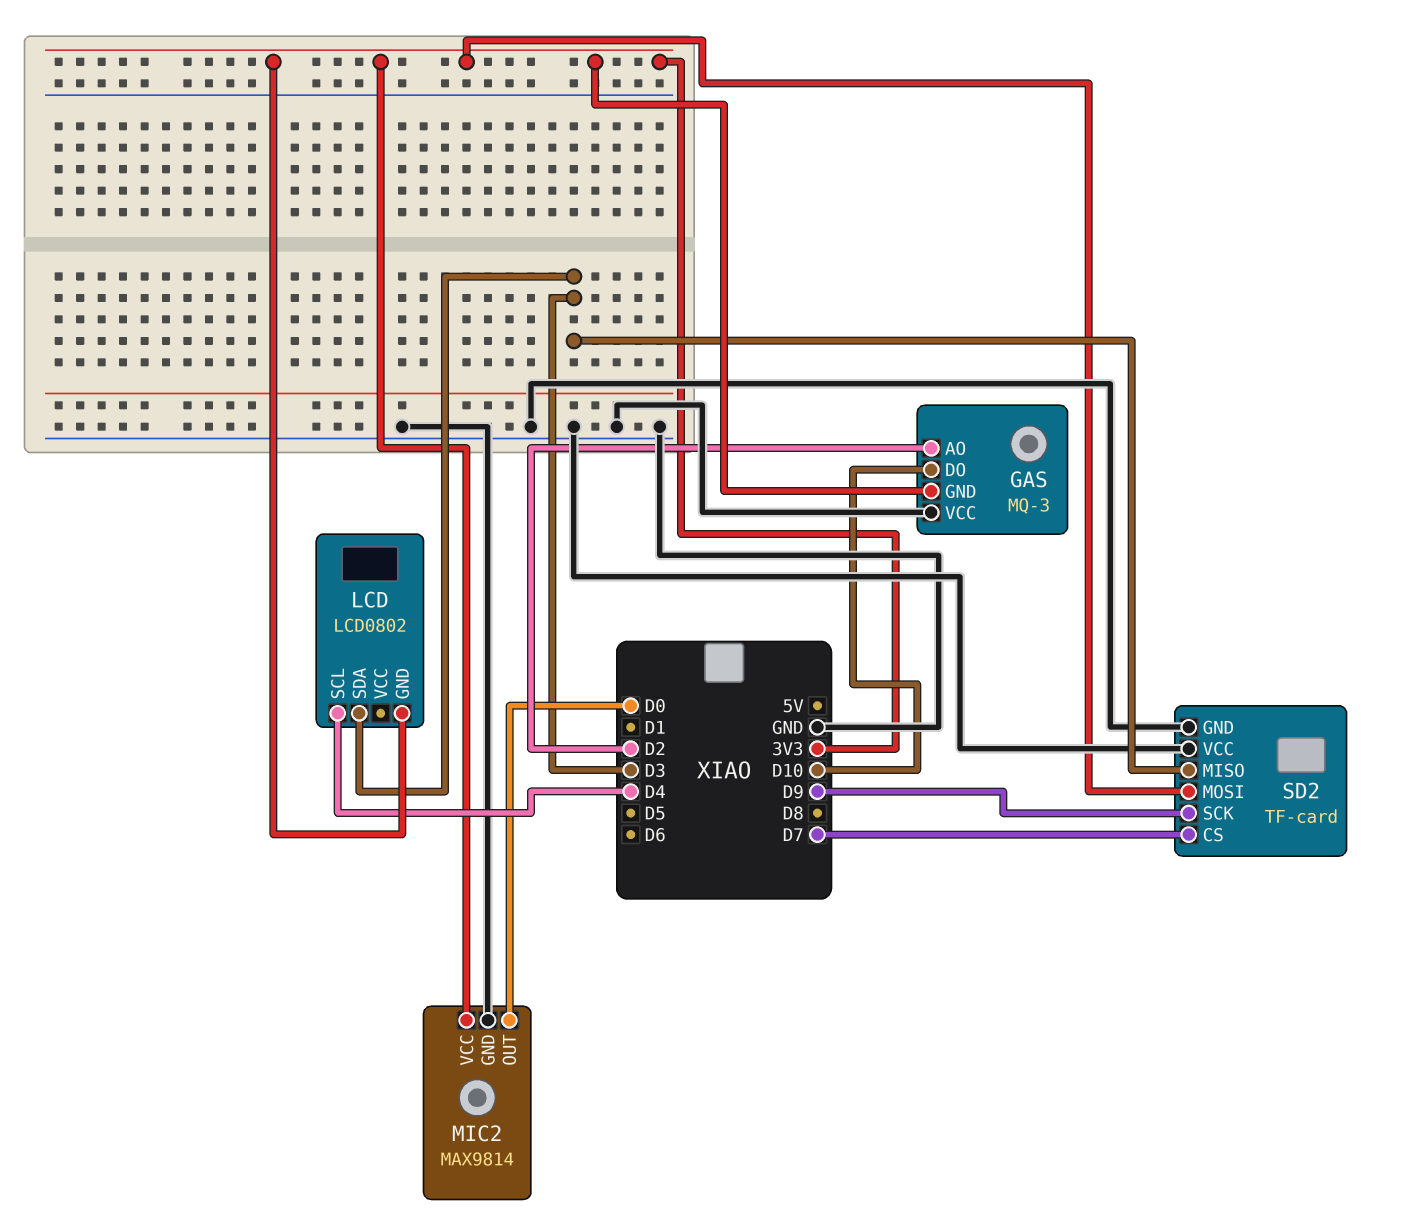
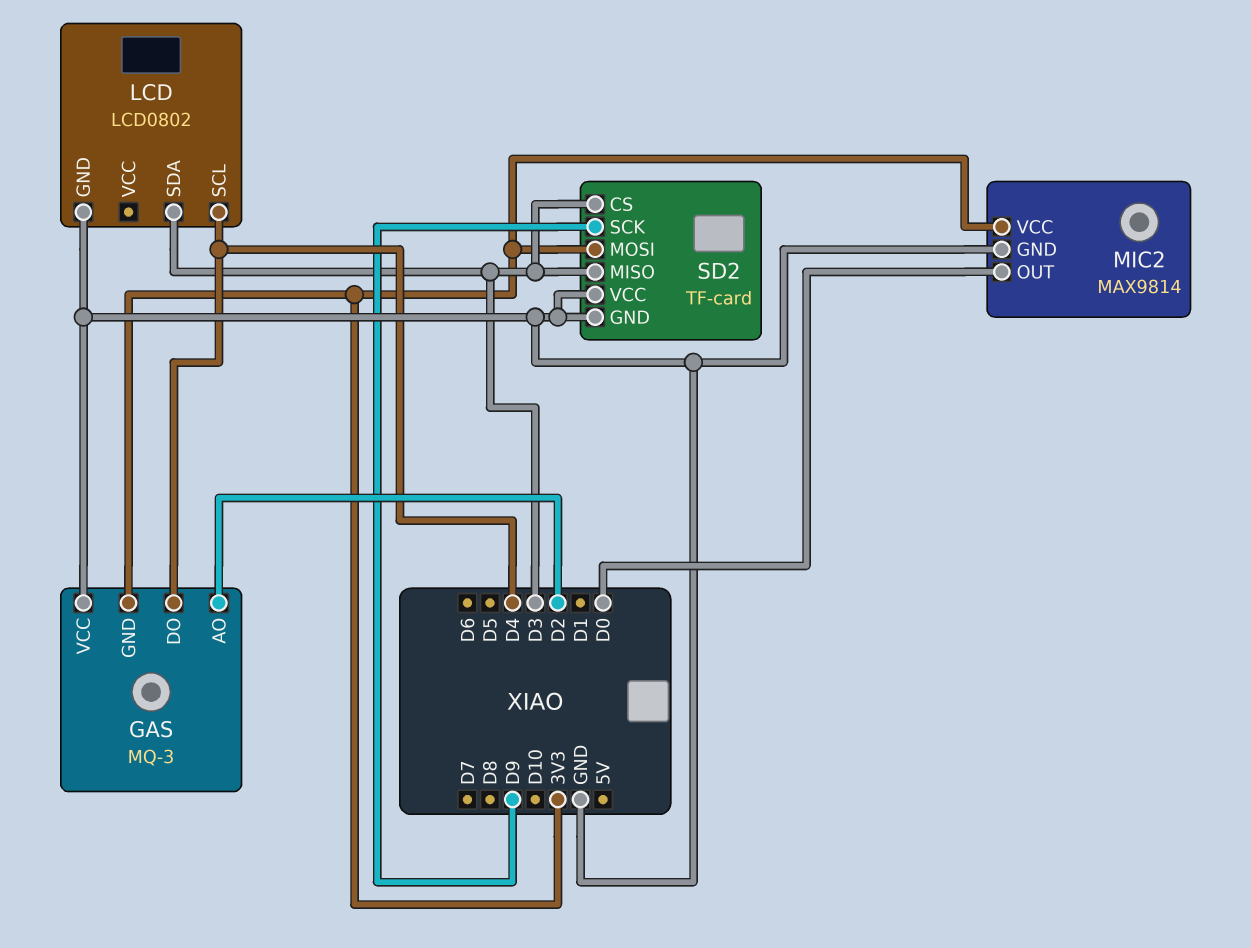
GAS pin DO: D10 -> D4
LCD pin GND: 3V3 -> GND
SD2 pin CS: D7 -> D3

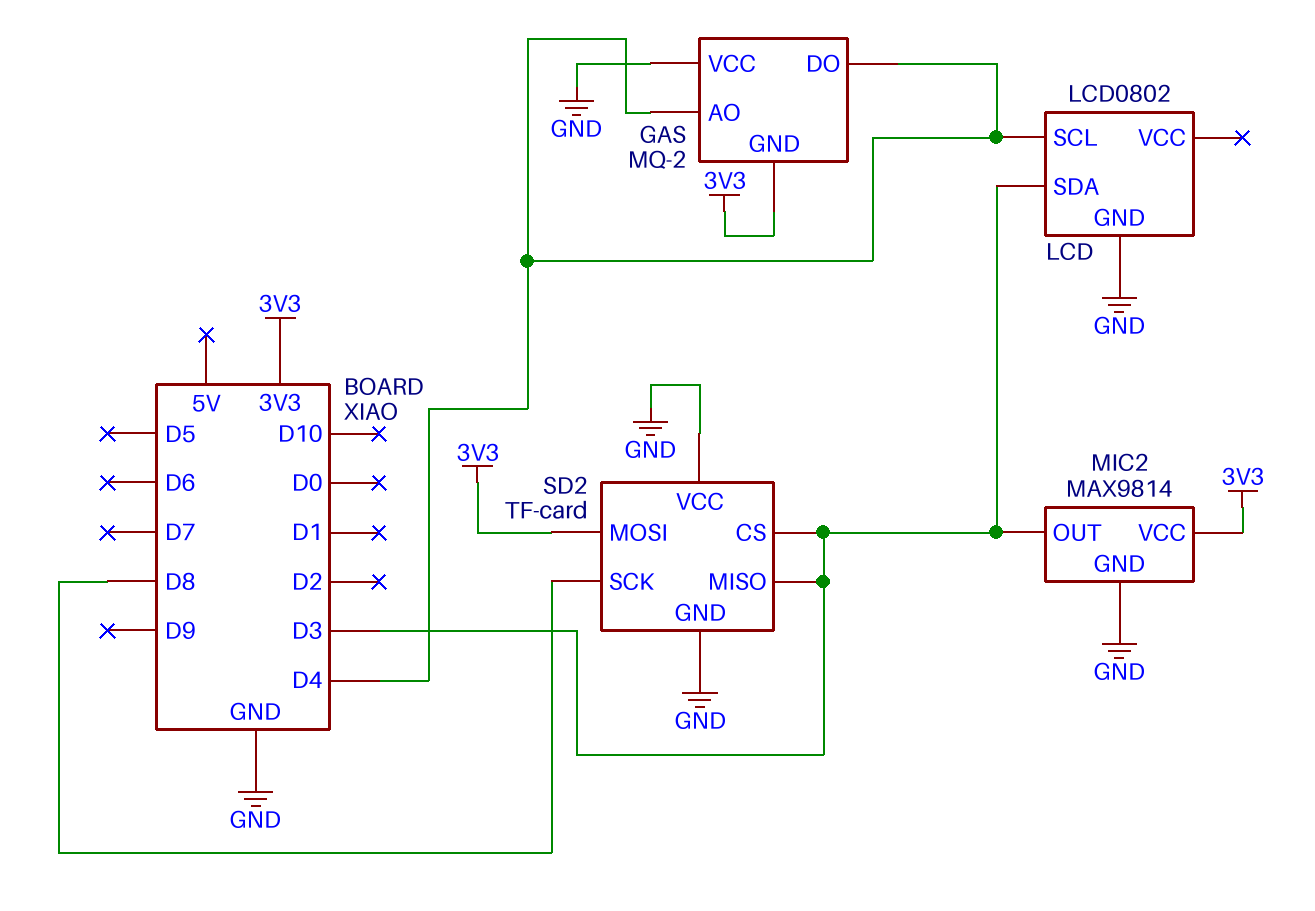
GAS: MQ-3 -> MQ-2
GAS pin AO: D2 -> D4
MIC2 pin OUT: D0 -> D3
SD2 pin SCK: D9 -> D8

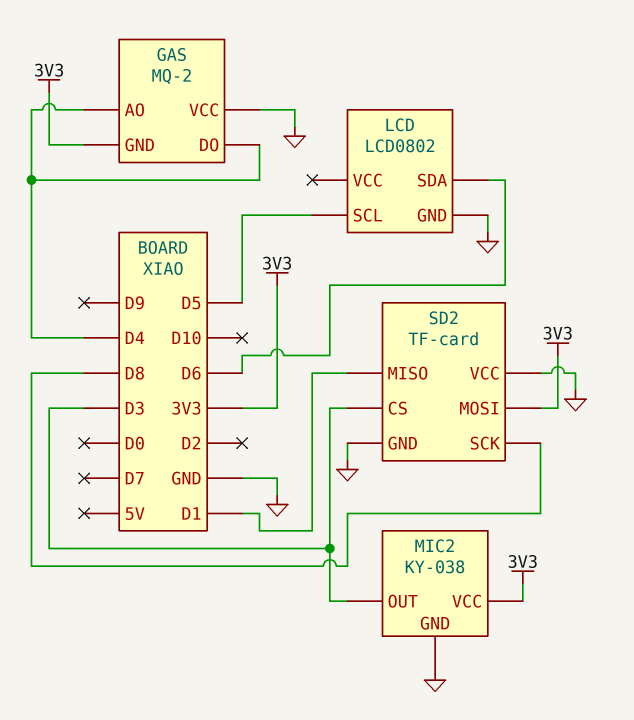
LCD pin SCL: D4 -> D5
LCD pin SDA: D3 -> D6
MIC2: MAX9814 -> KY-038
SD2 pin MISO: D3 -> D1

